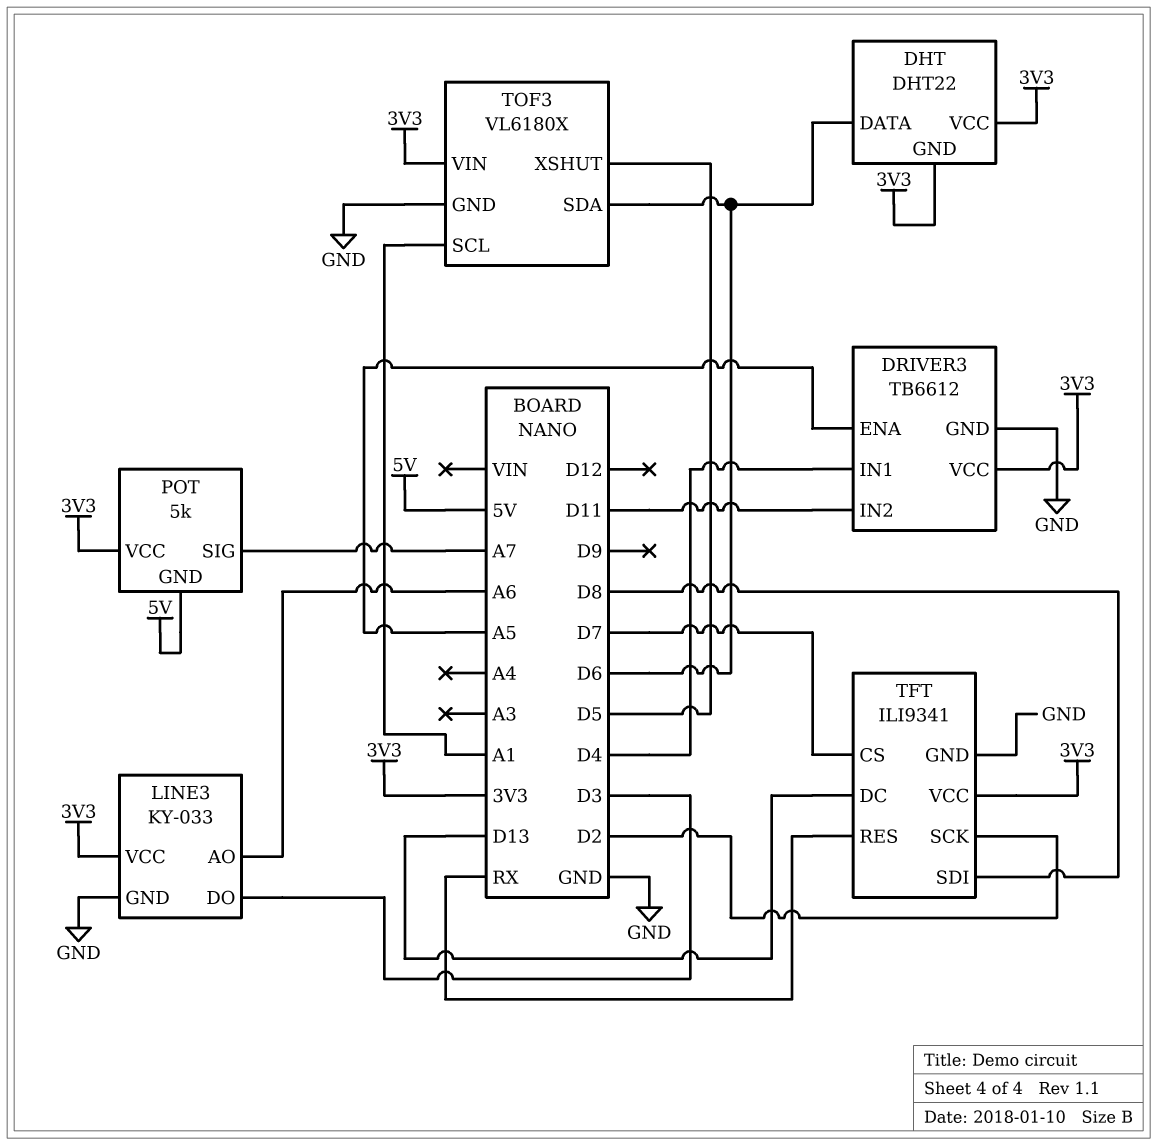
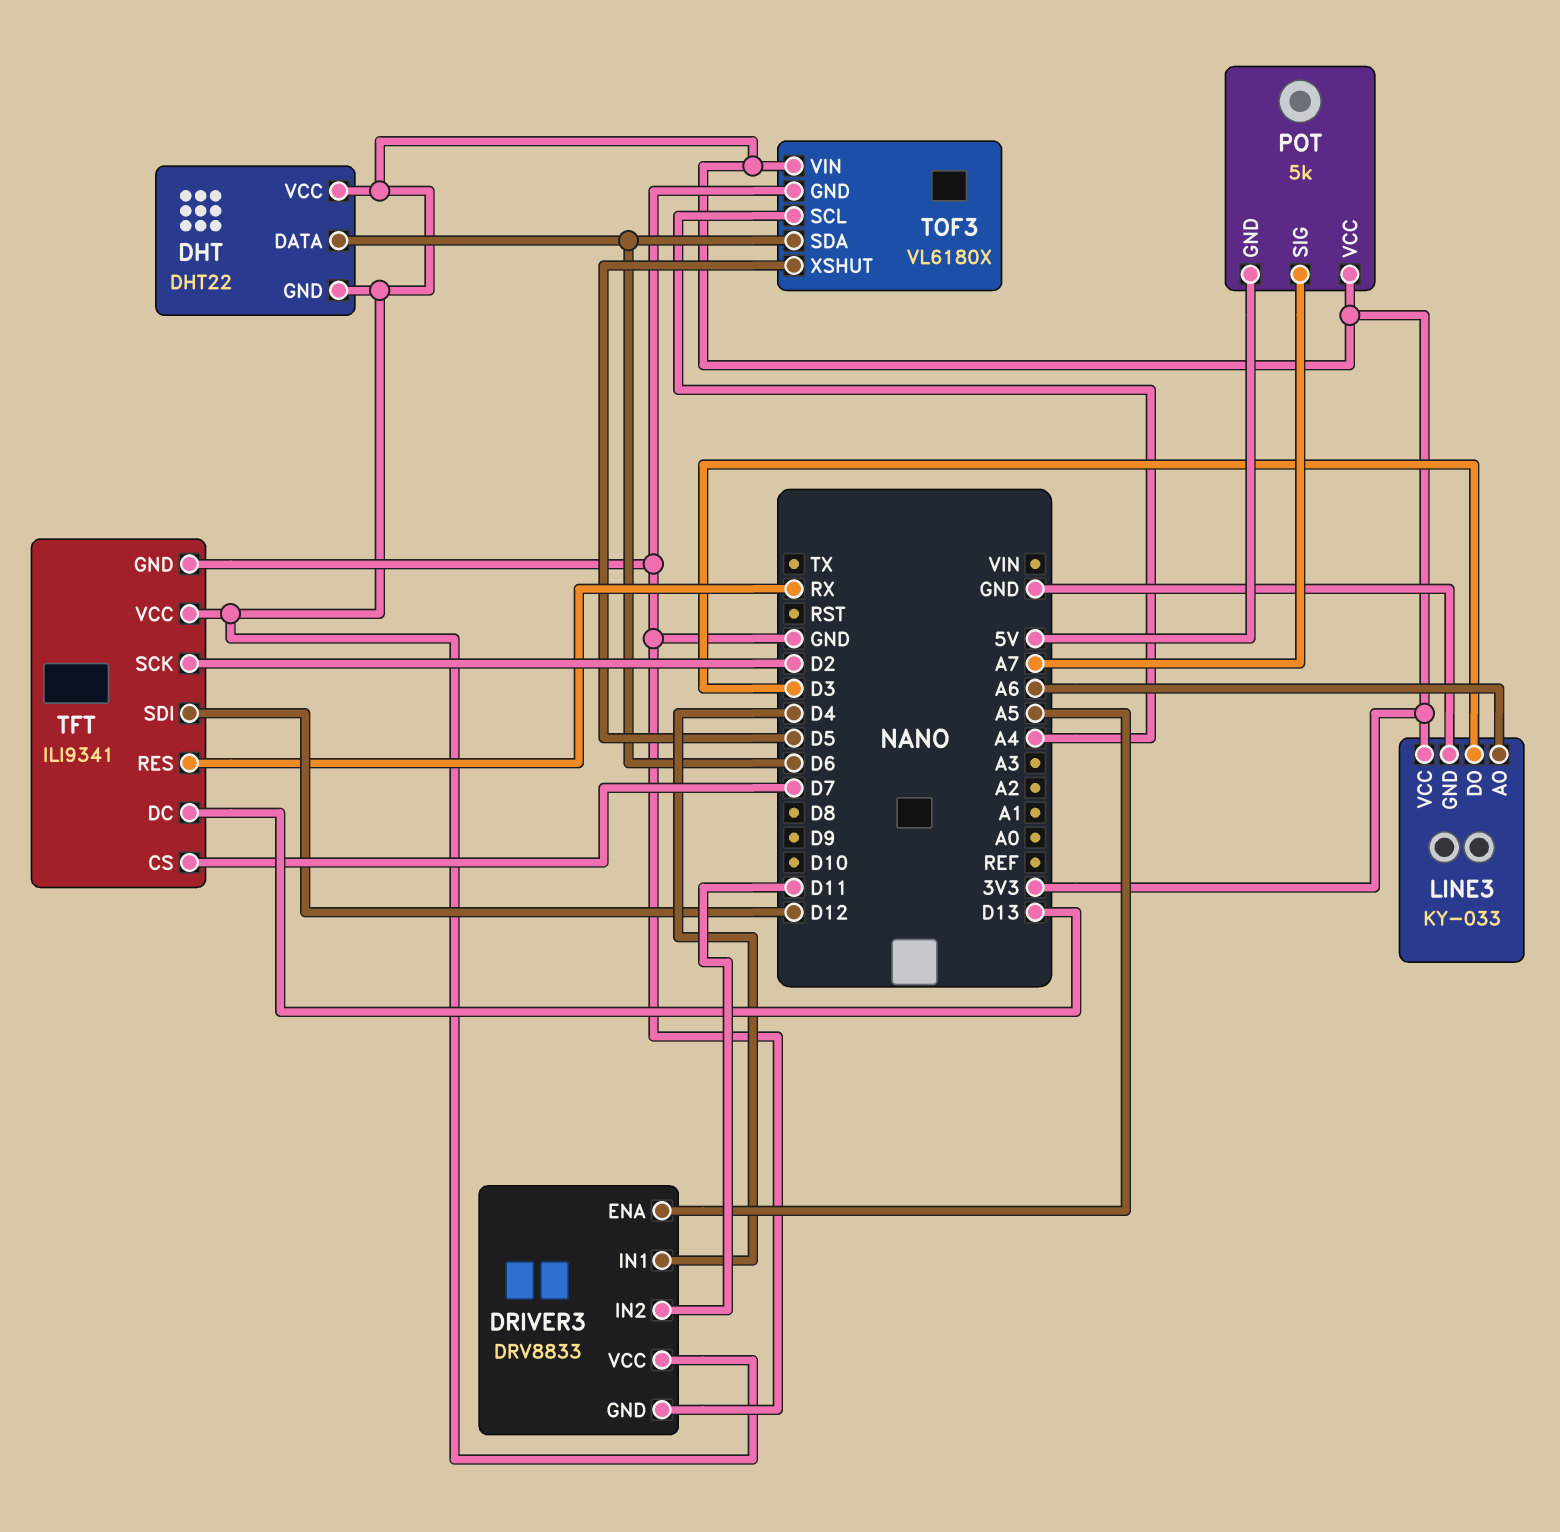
DRIVER3: TB6612 -> DRV8833
TFT pin SDI: D8 -> D12
TOF3 pin SCL: A1 -> A4

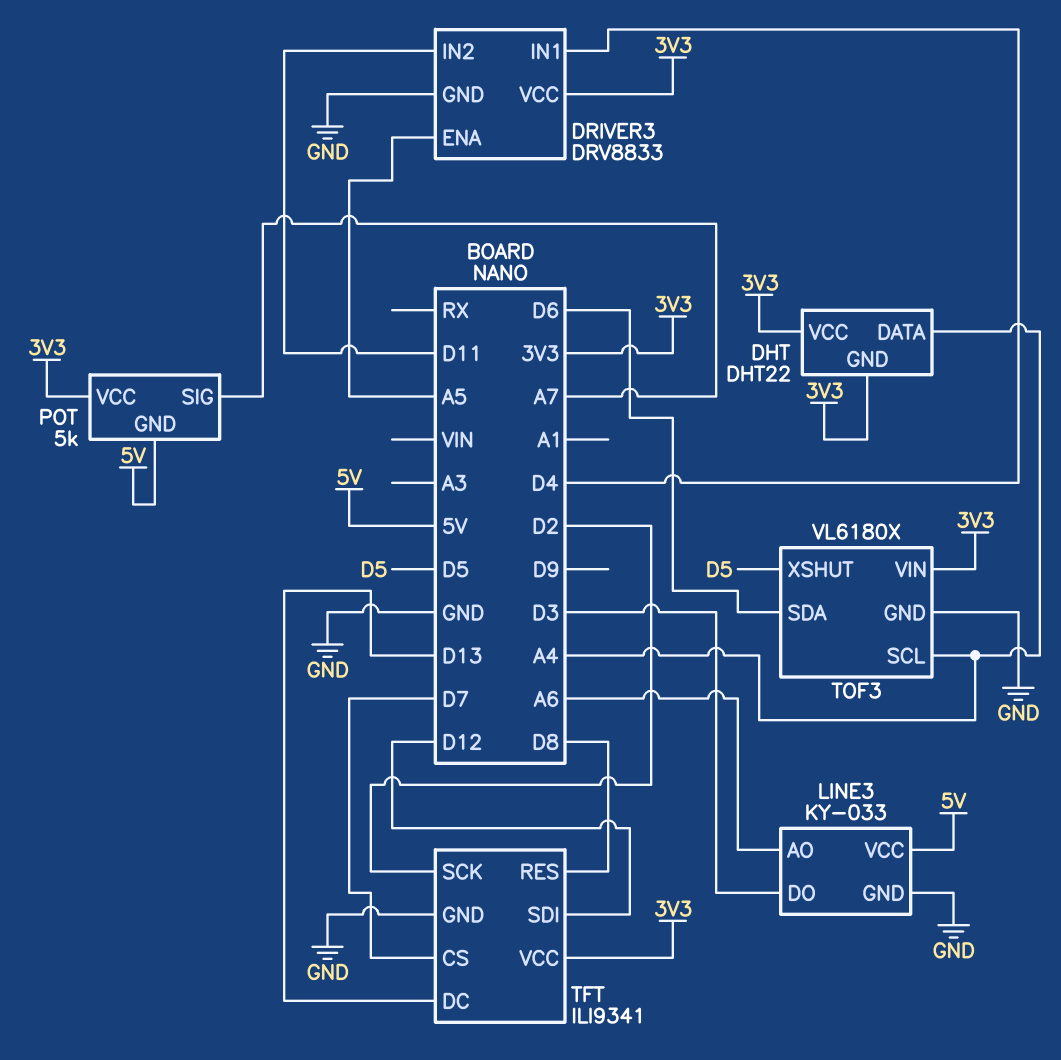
DHT pin DATA: D6 -> A4
LINE3 pin VCC: 3V3 -> 5V
TFT pin RES: RX -> D8

